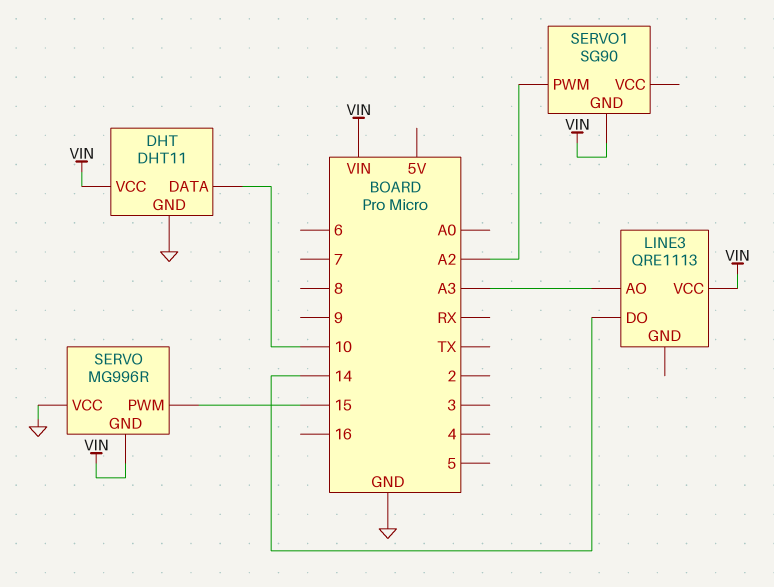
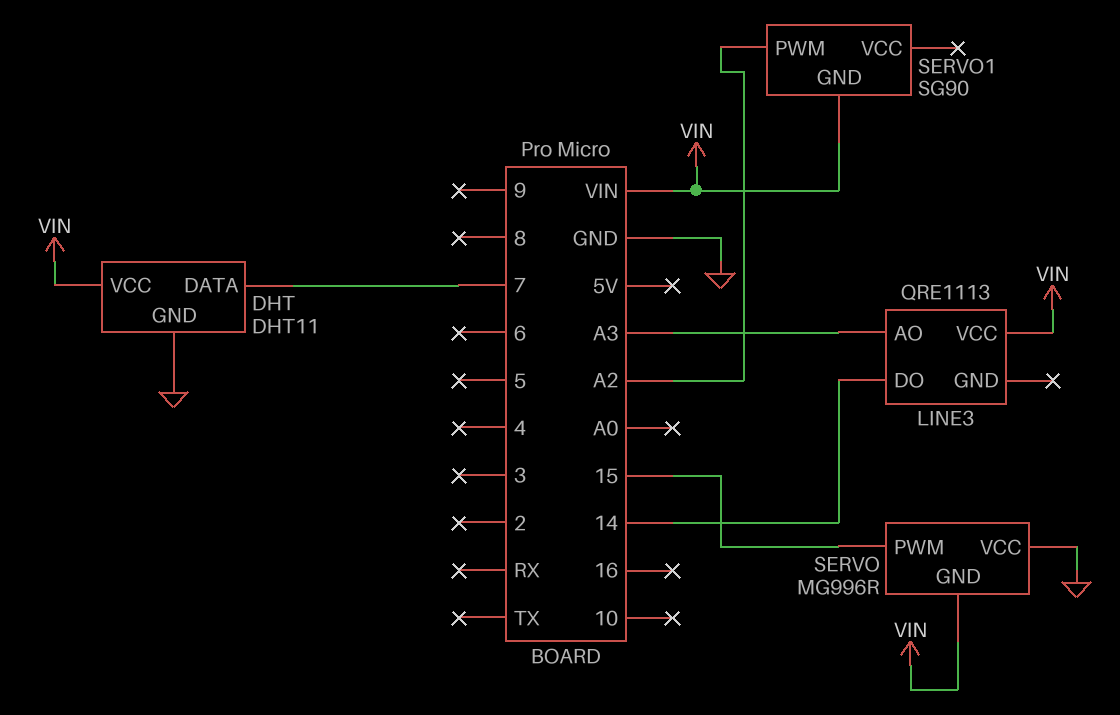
DHT pin DATA: 10 -> 7

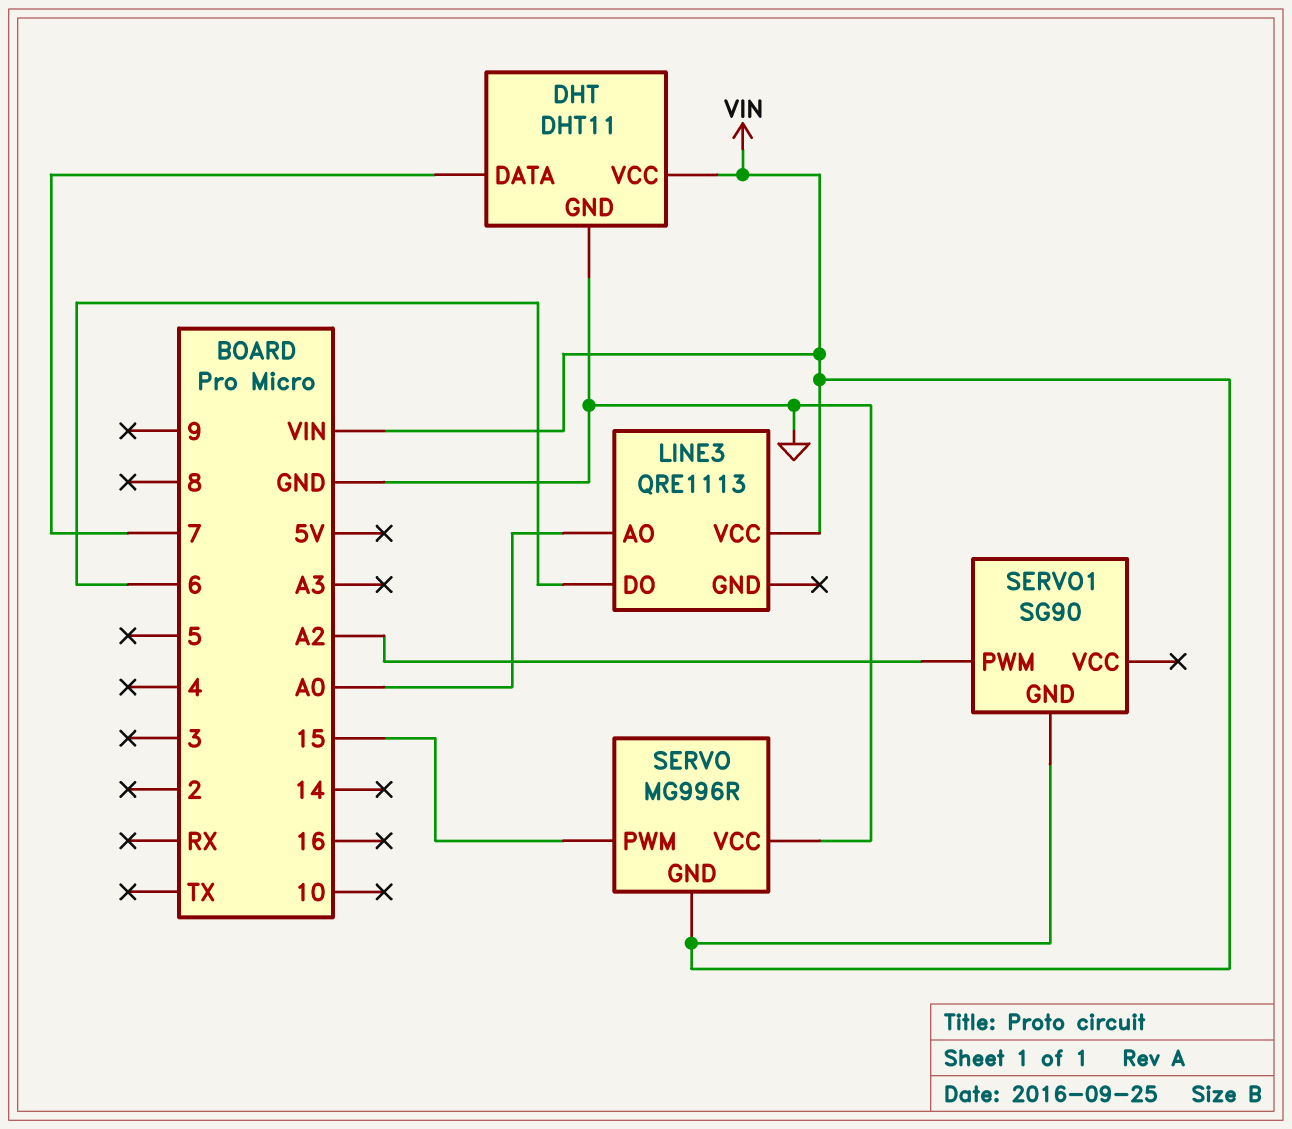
LINE3 pin AO: A3 -> A0
LINE3 pin DO: 14 -> 6

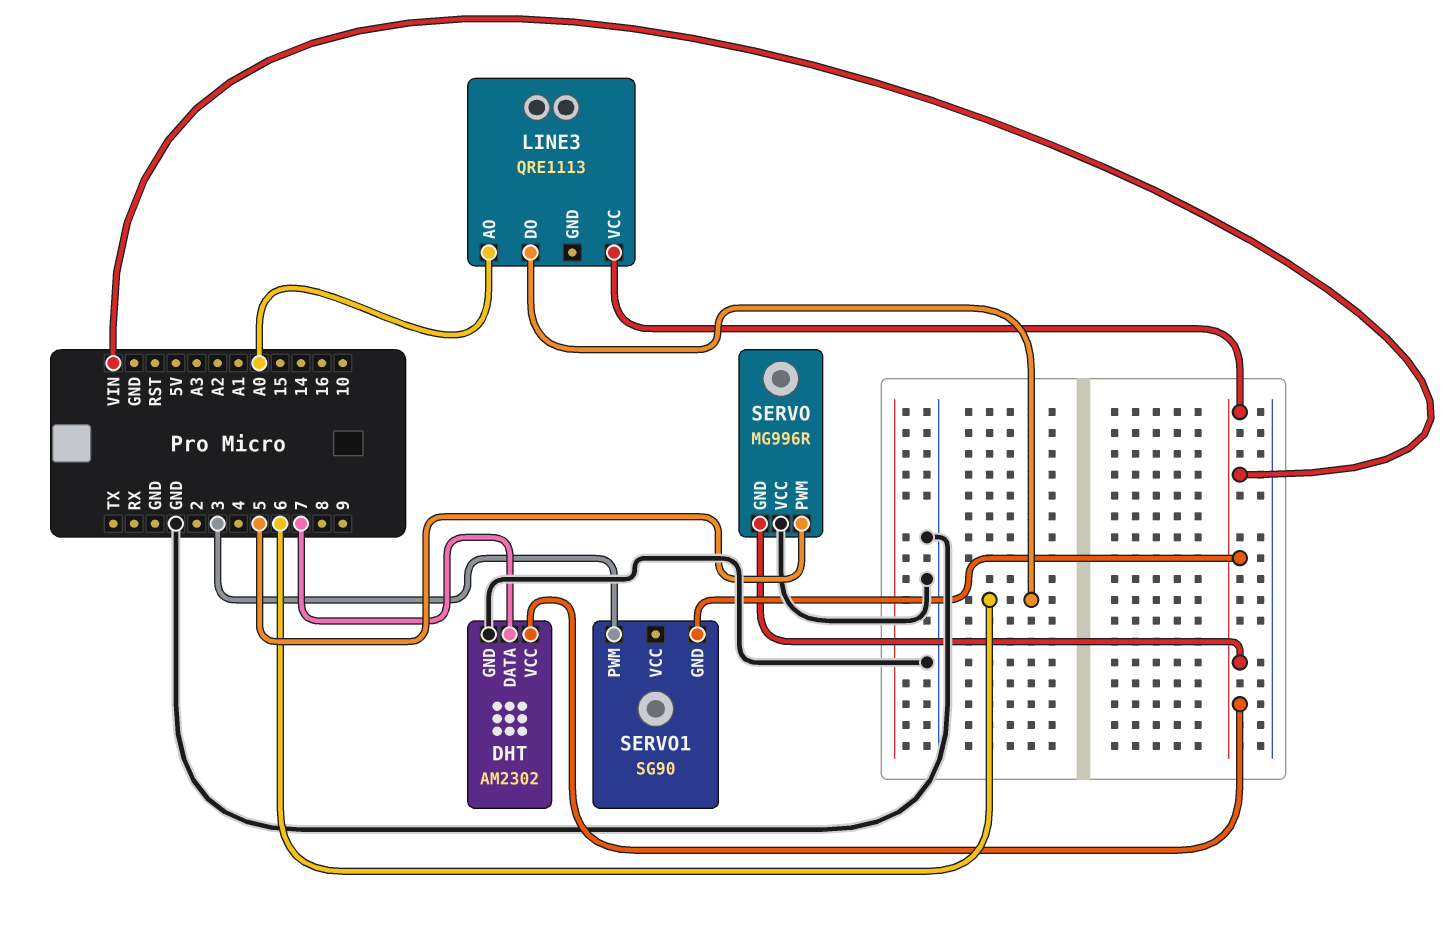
DHT: DHT11 -> AM2302
SERVO pin PWM: 15 -> 5
SERVO1 pin PWM: A2 -> 3

